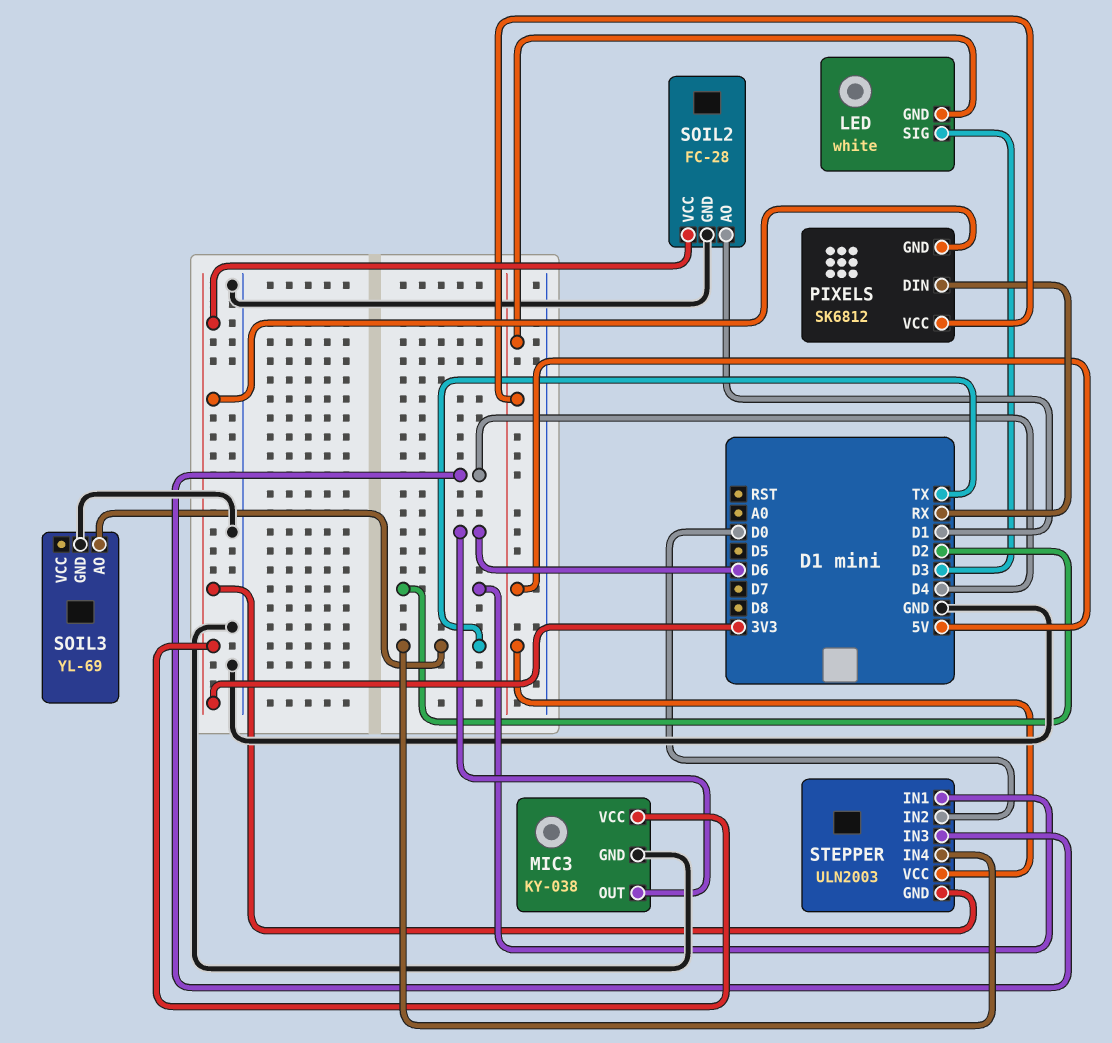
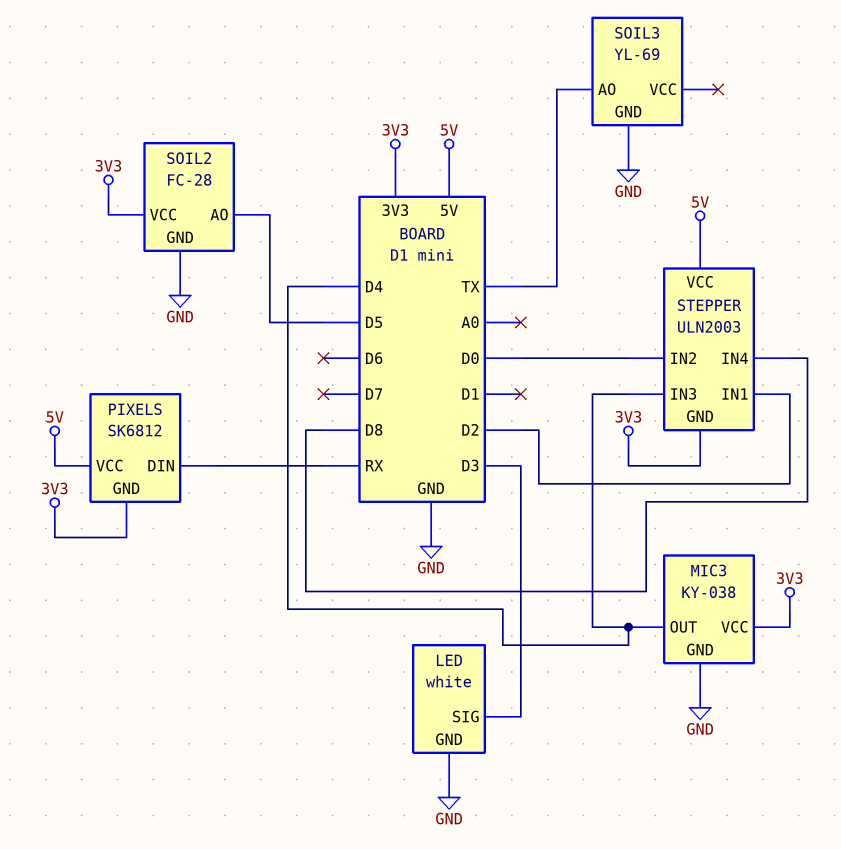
LED pin GND: 5V -> GND
MIC3 pin OUT: D6 -> D4
SOIL2 pin AO: D1 -> D5
STEPPER pin IN4: TX -> D8

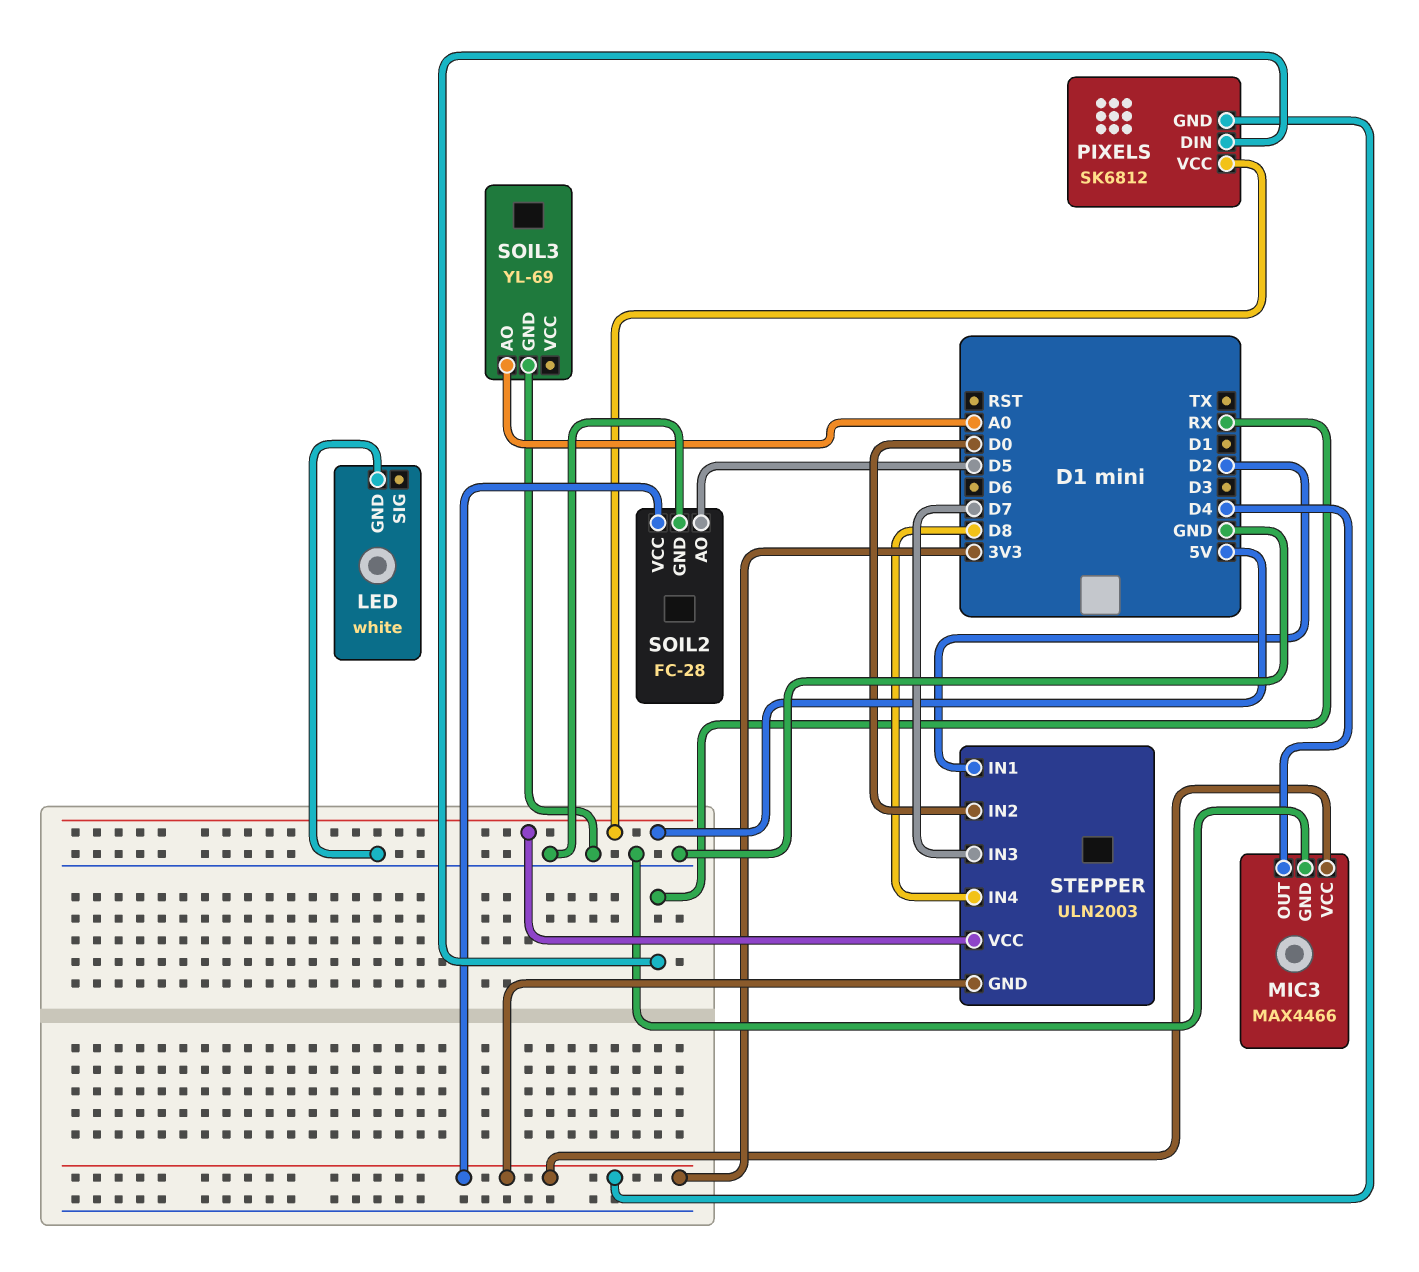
LED pin SIG: D3 -> none
MIC3: KY-038 -> MAX4466
SOIL3 pin AO: TX -> A0
STEPPER pin IN3: D4 -> D7

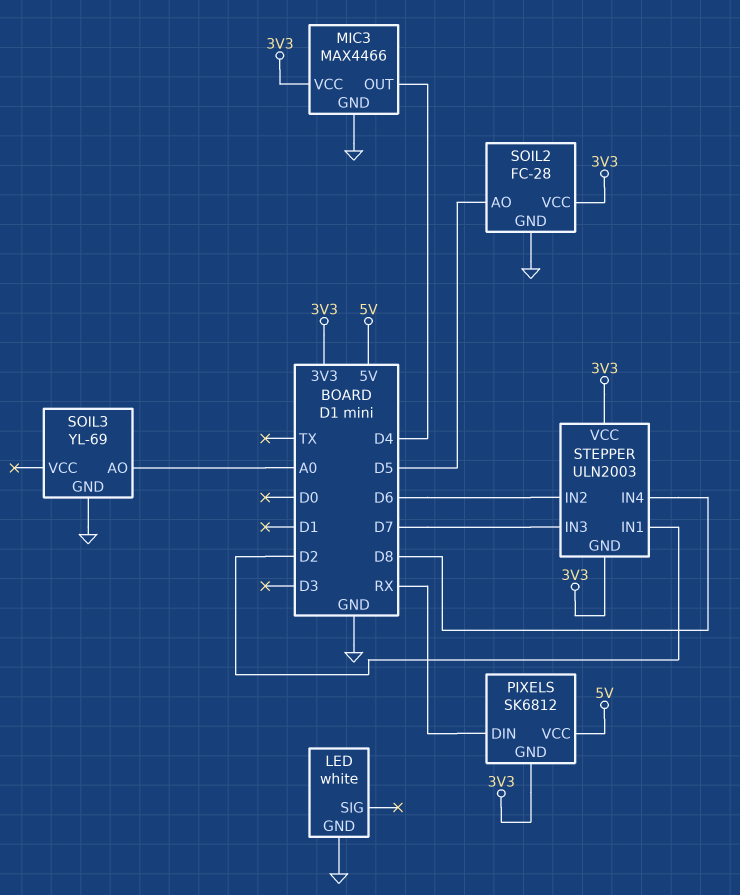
STEPPER pin IN2: D0 -> D6
STEPPER pin VCC: 5V -> 3V3

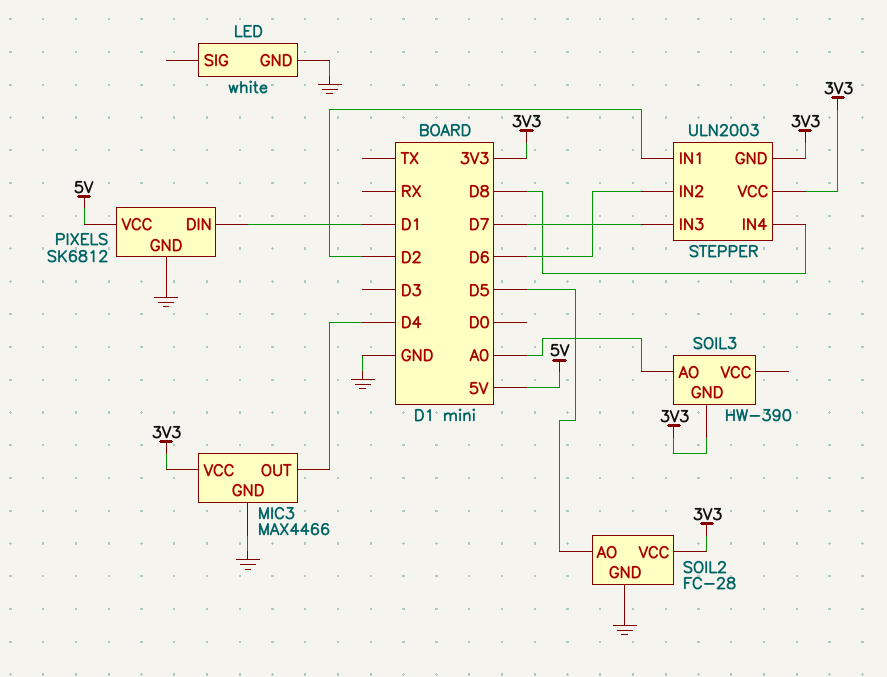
PIXELS pin DIN: RX -> D1
PIXELS pin GND: 3V3 -> GND
SOIL3: YL-69 -> HW-390
SOIL3 pin GND: GND -> 3V3

